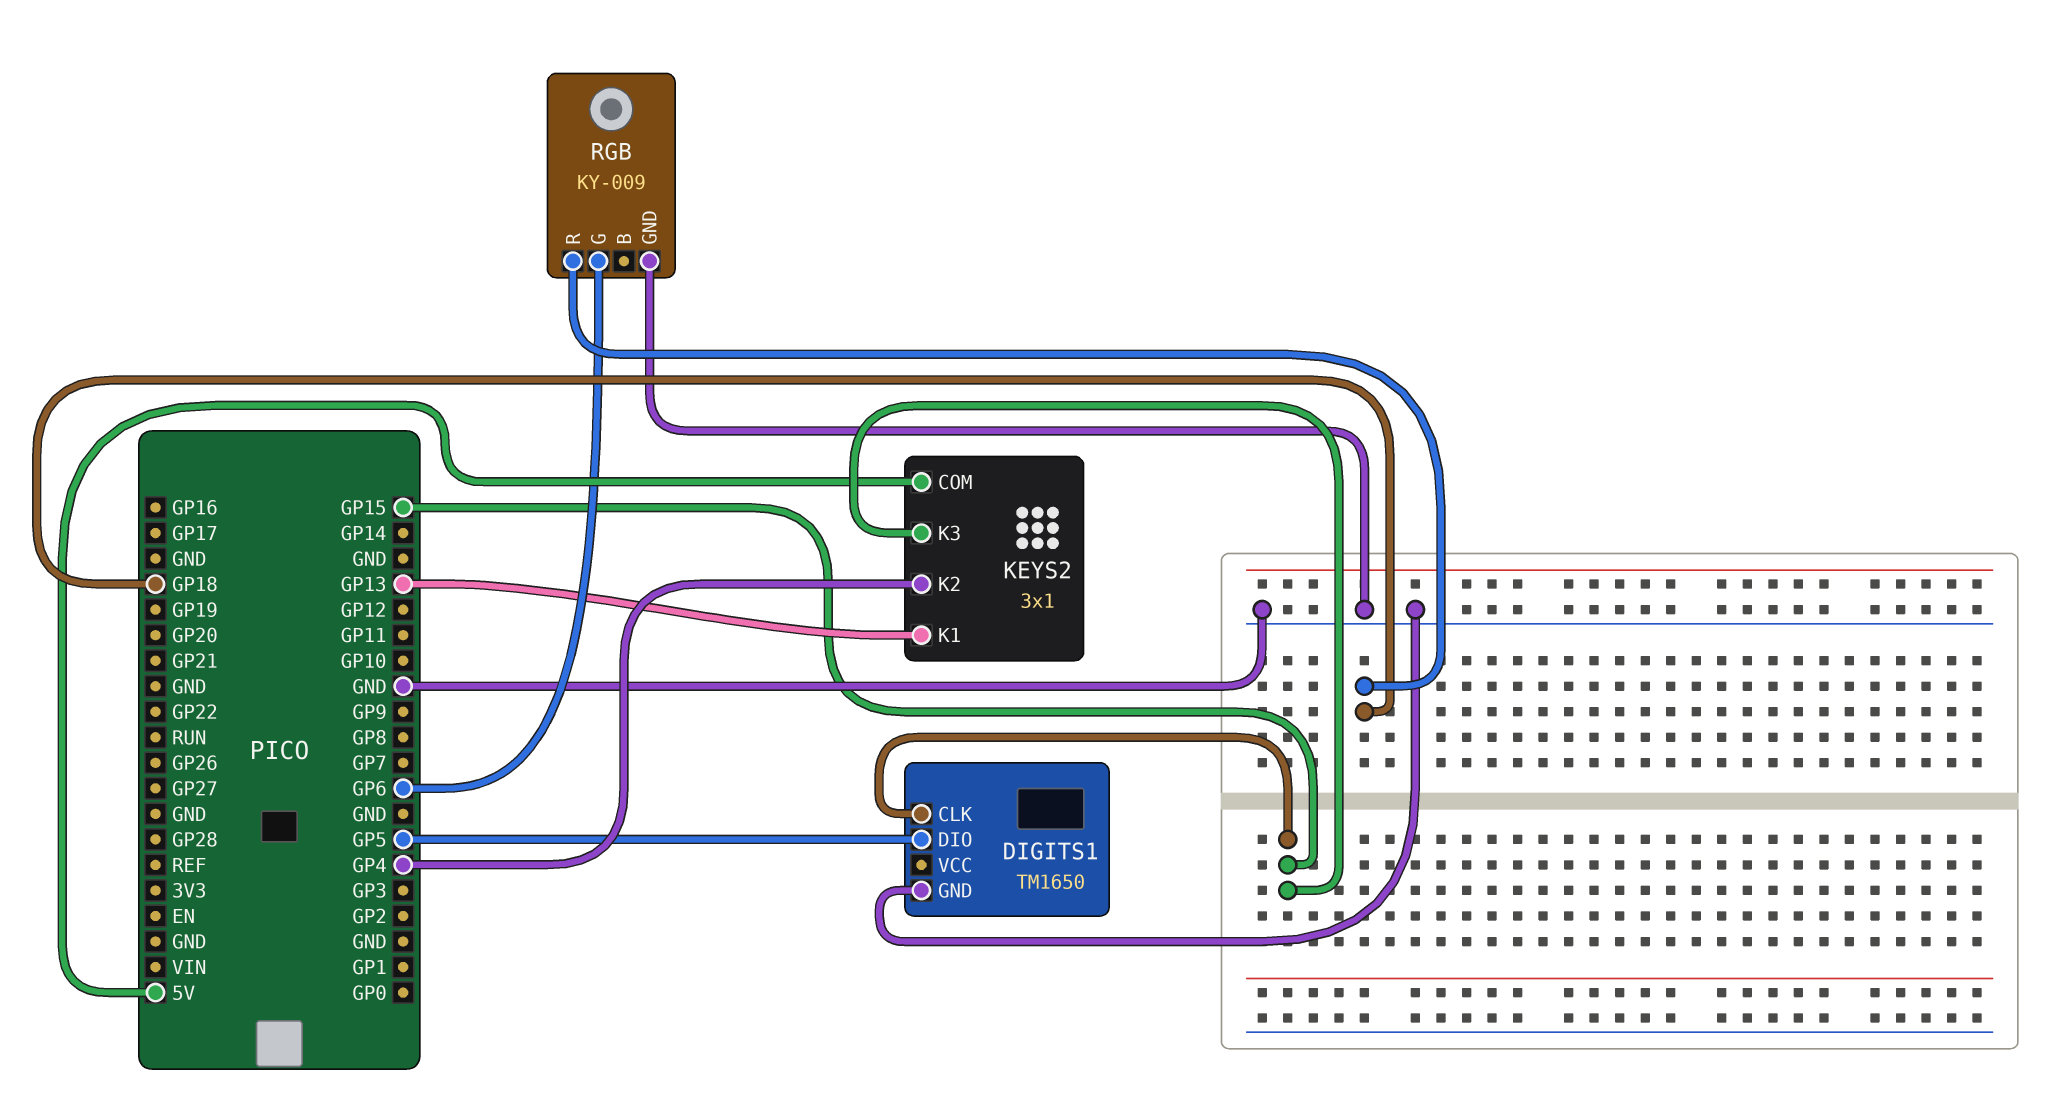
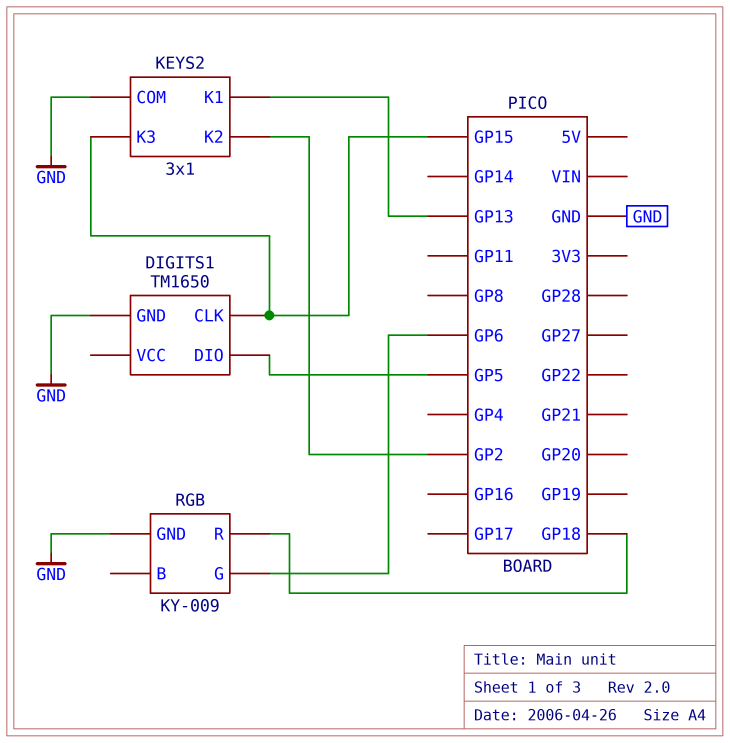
KEYS2 pin COM: 5V -> GND
KEYS2 pin K2: GP4 -> GP2

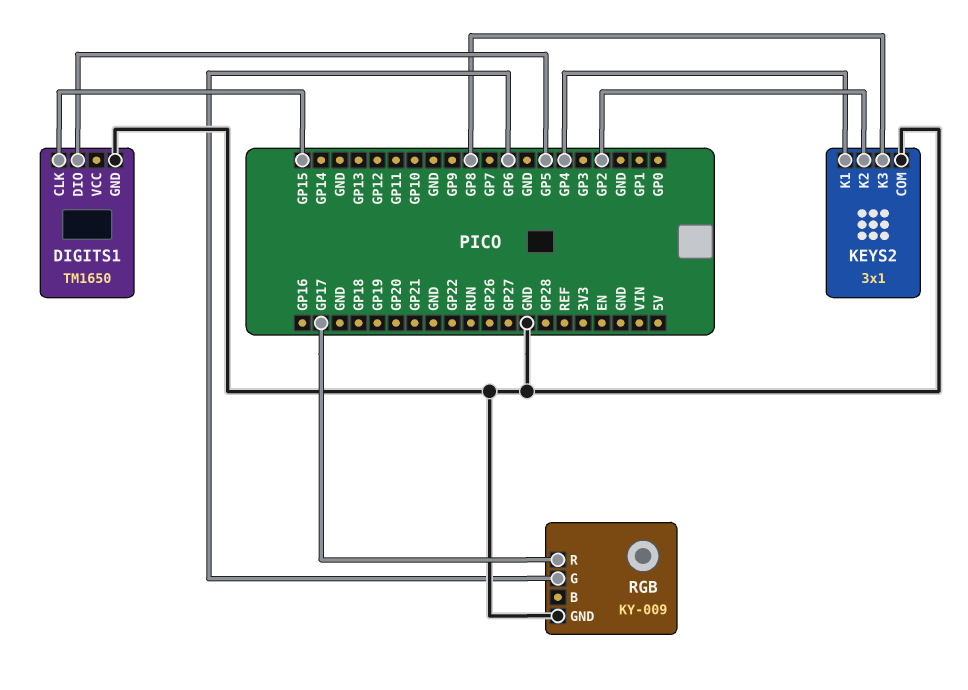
KEYS2 pin K1: GP13 -> GP4
KEYS2 pin K3: GP15 -> GP8
RGB pin R: GP18 -> GP17

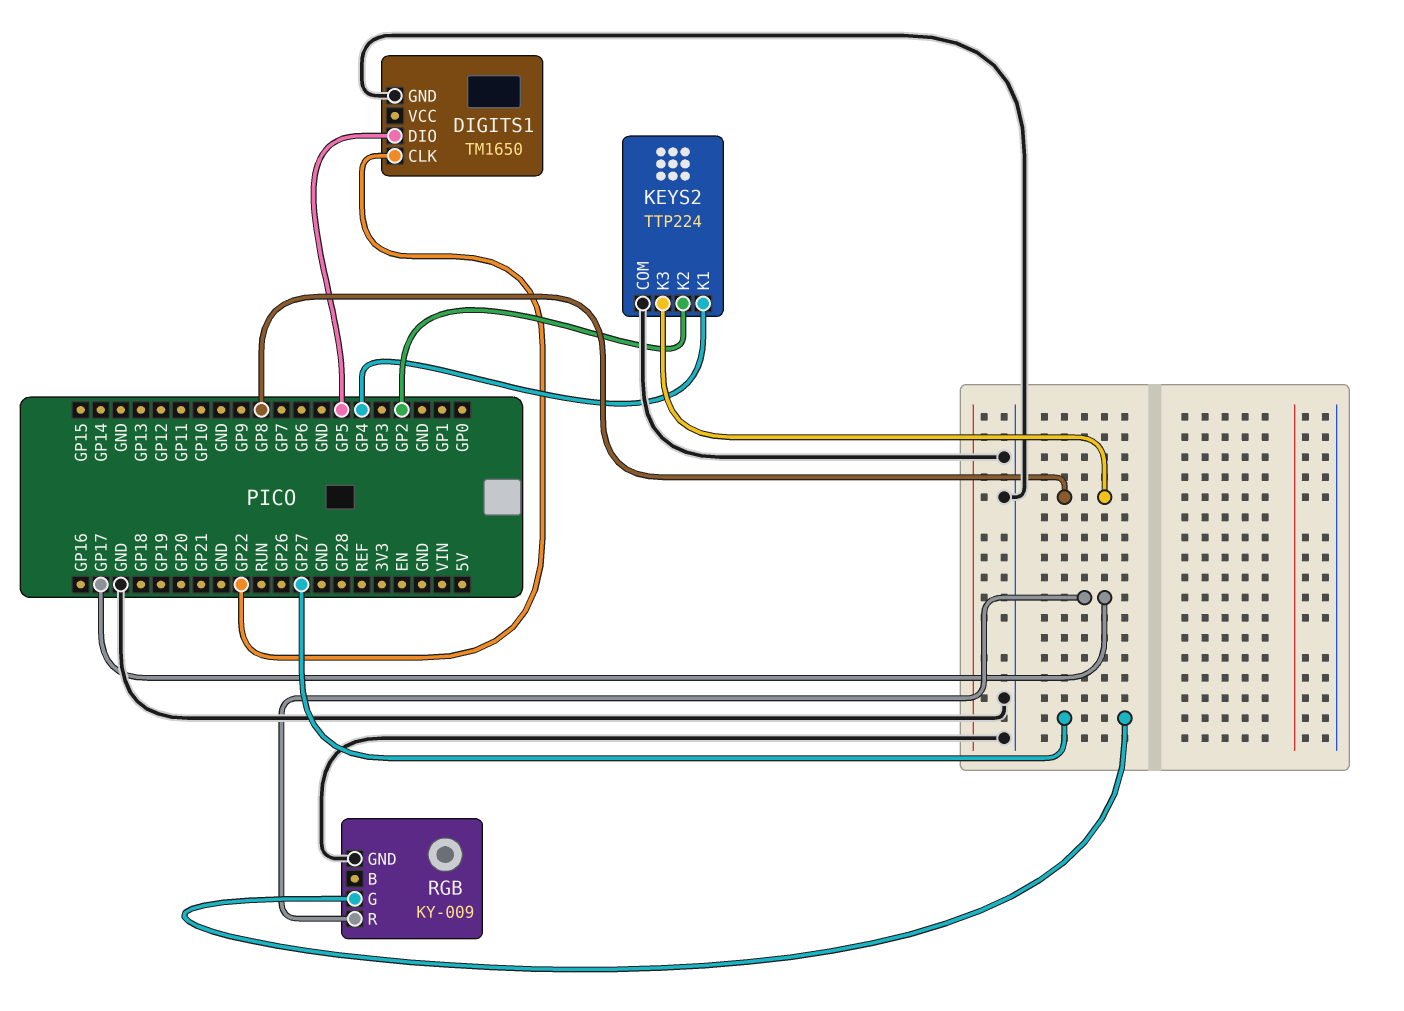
DIGITS1 pin CLK: GP15 -> GP22
KEYS2: 3x1 -> TTP224
RGB pin G: GP6 -> GP27

